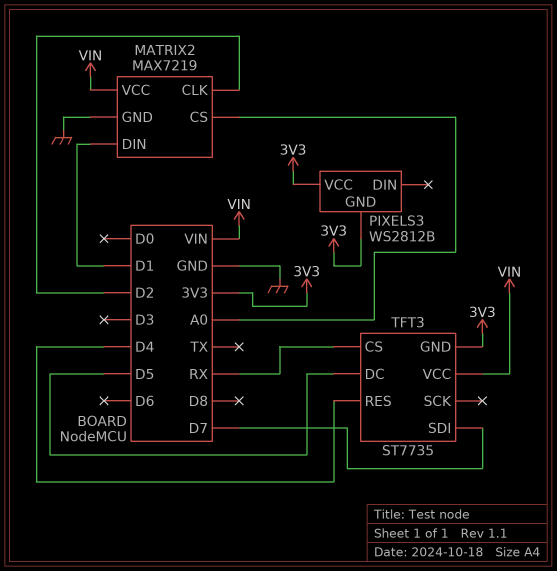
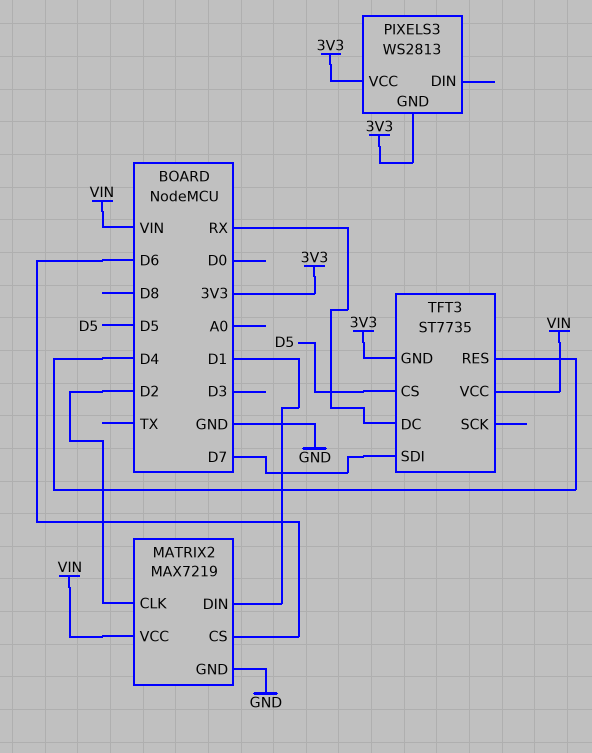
MATRIX2 pin CS: A0 -> D6
PIXELS3: WS2812B -> WS2813
TFT3 pin CS: RX -> D5
TFT3 pin DC: D5 -> RX

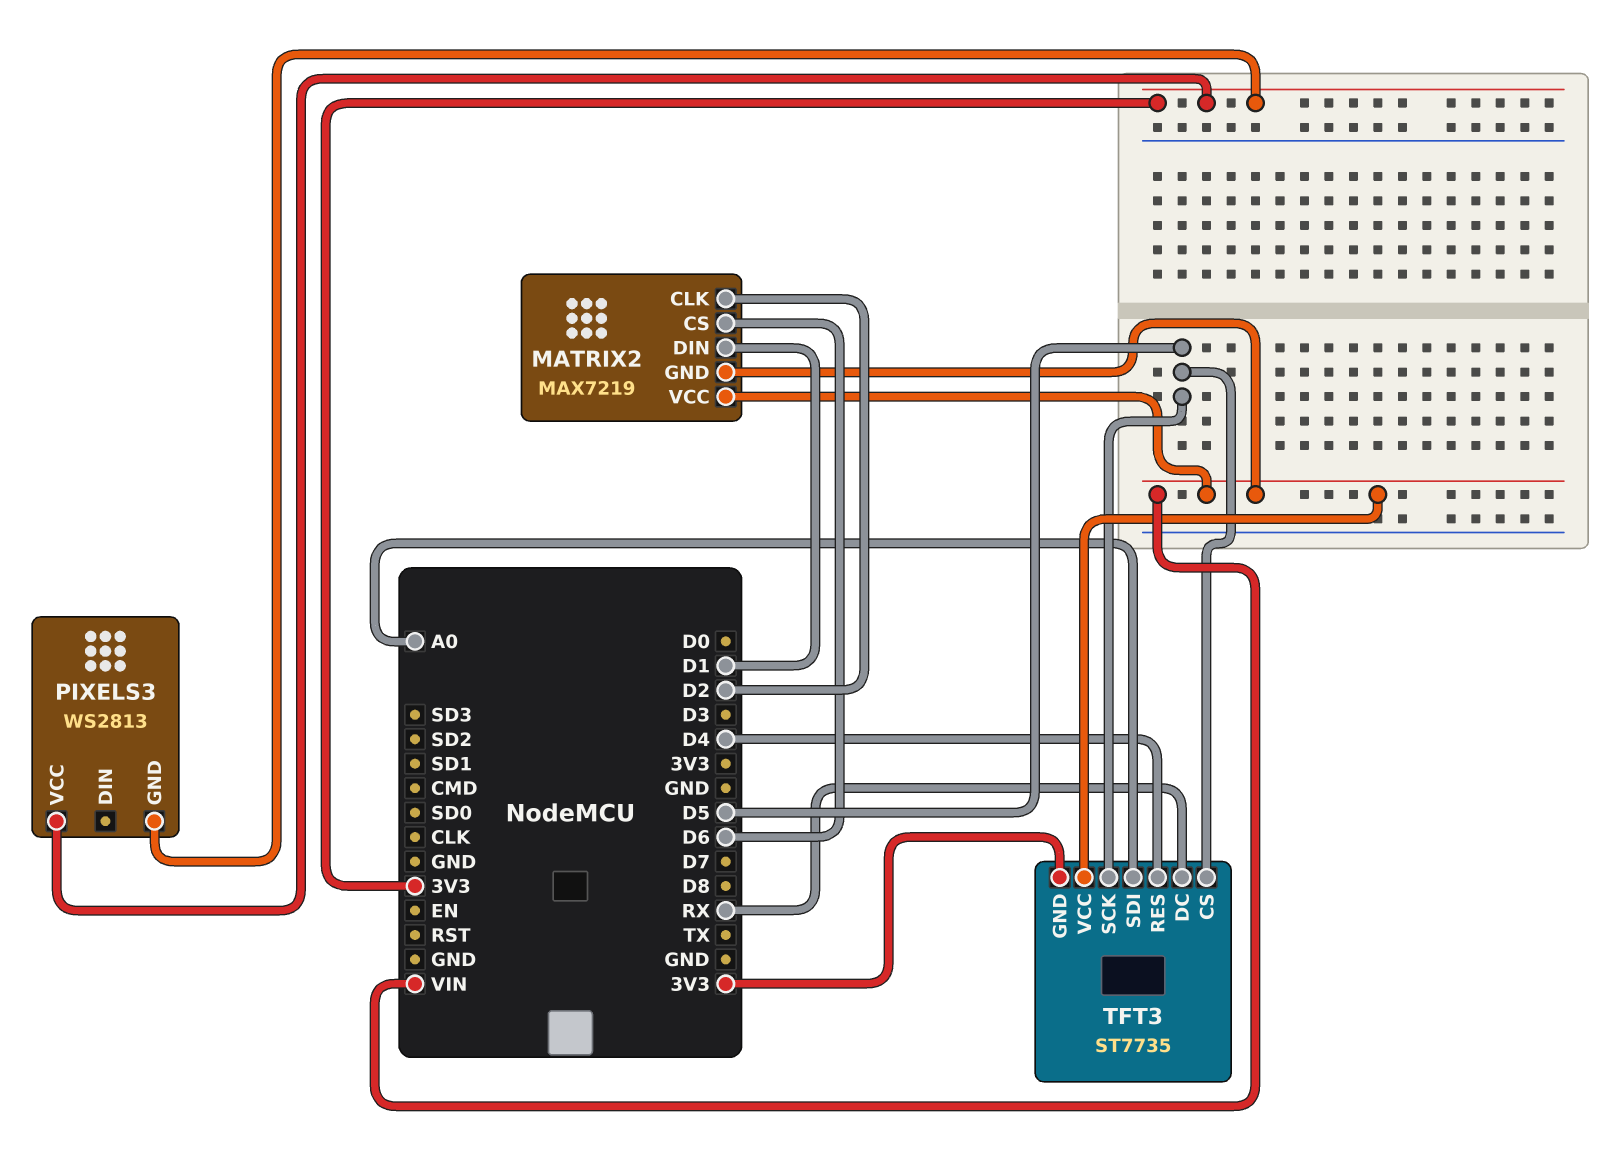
MATRIX2 pin GND: GND -> VIN
TFT3 pin SCK: none -> D5
TFT3 pin SDI: D7 -> A0

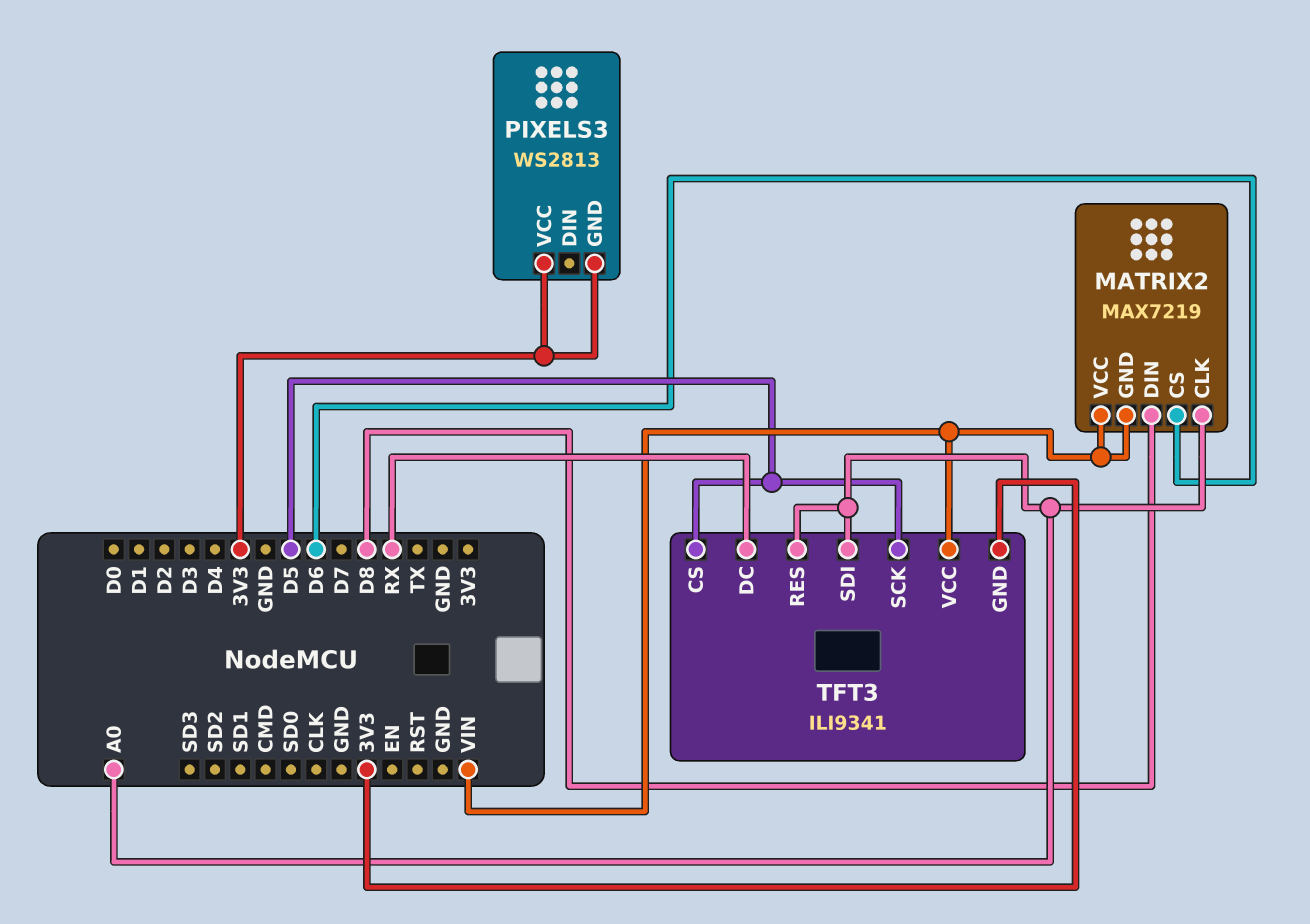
MATRIX2 pin CLK: D2 -> A0
MATRIX2 pin DIN: D1 -> D8
TFT3: ST7735 -> ILI9341
TFT3 pin RES: D4 -> A0

